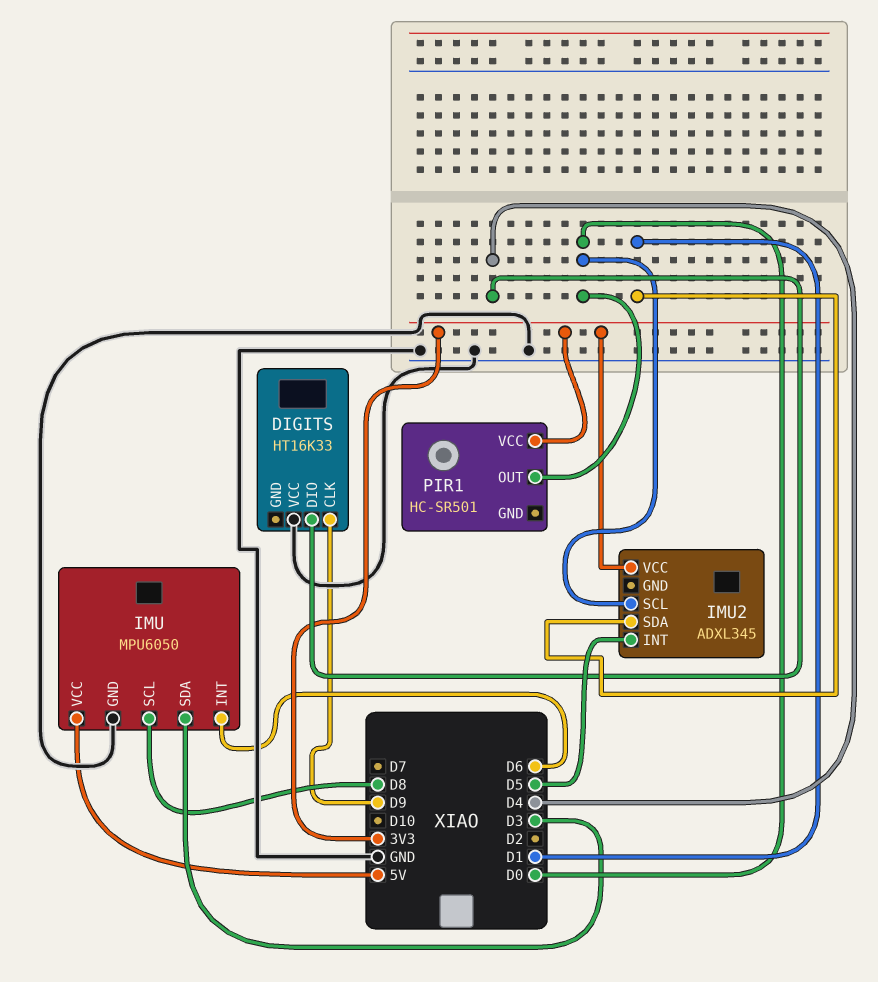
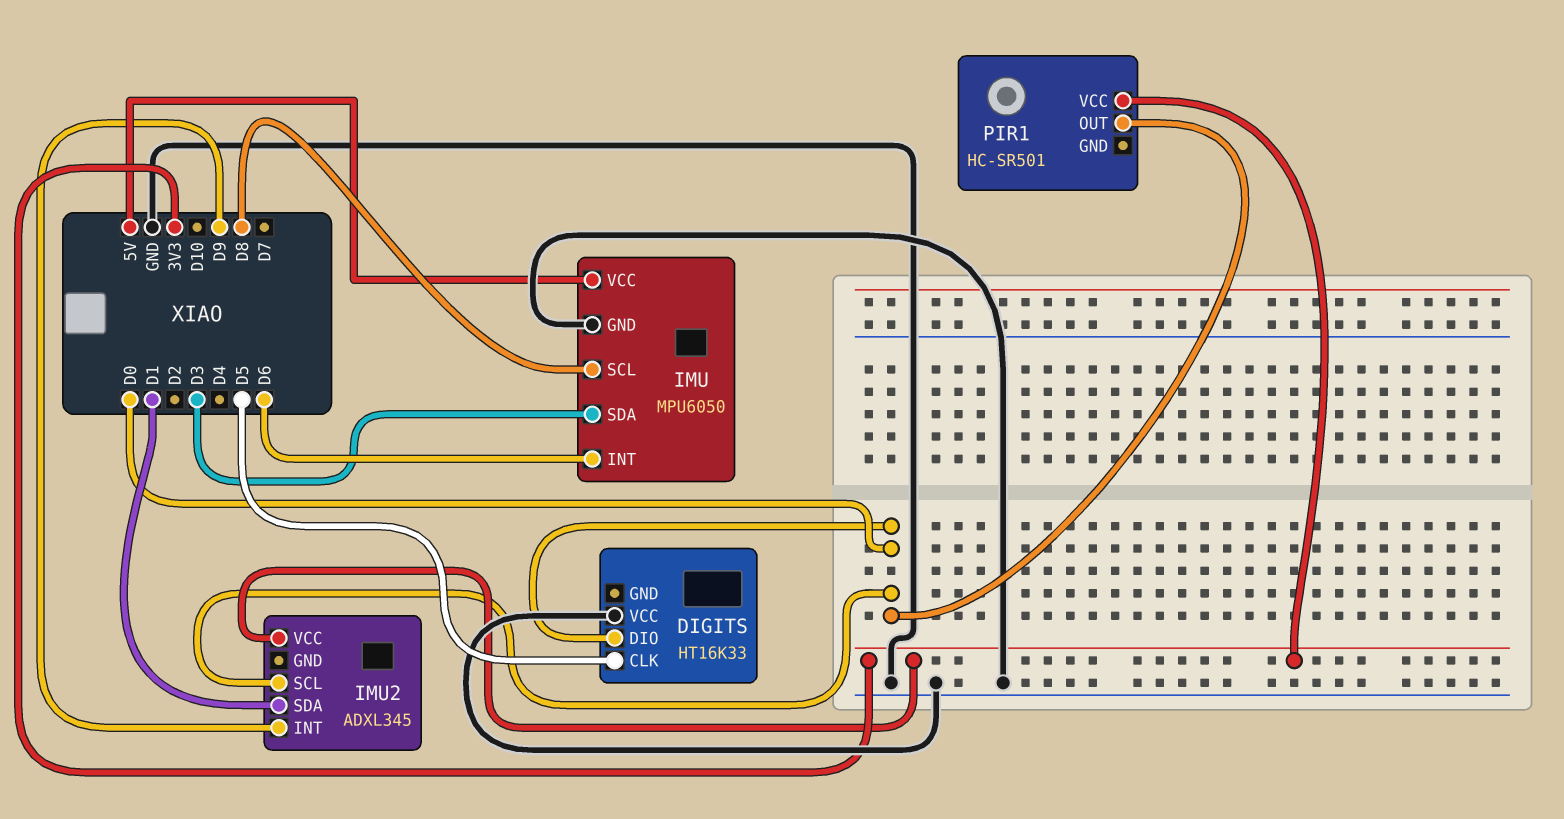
DIGITS pin CLK: D9 -> D5
DIGITS pin DIO: D4 -> D0
IMU2 pin INT: D5 -> D9

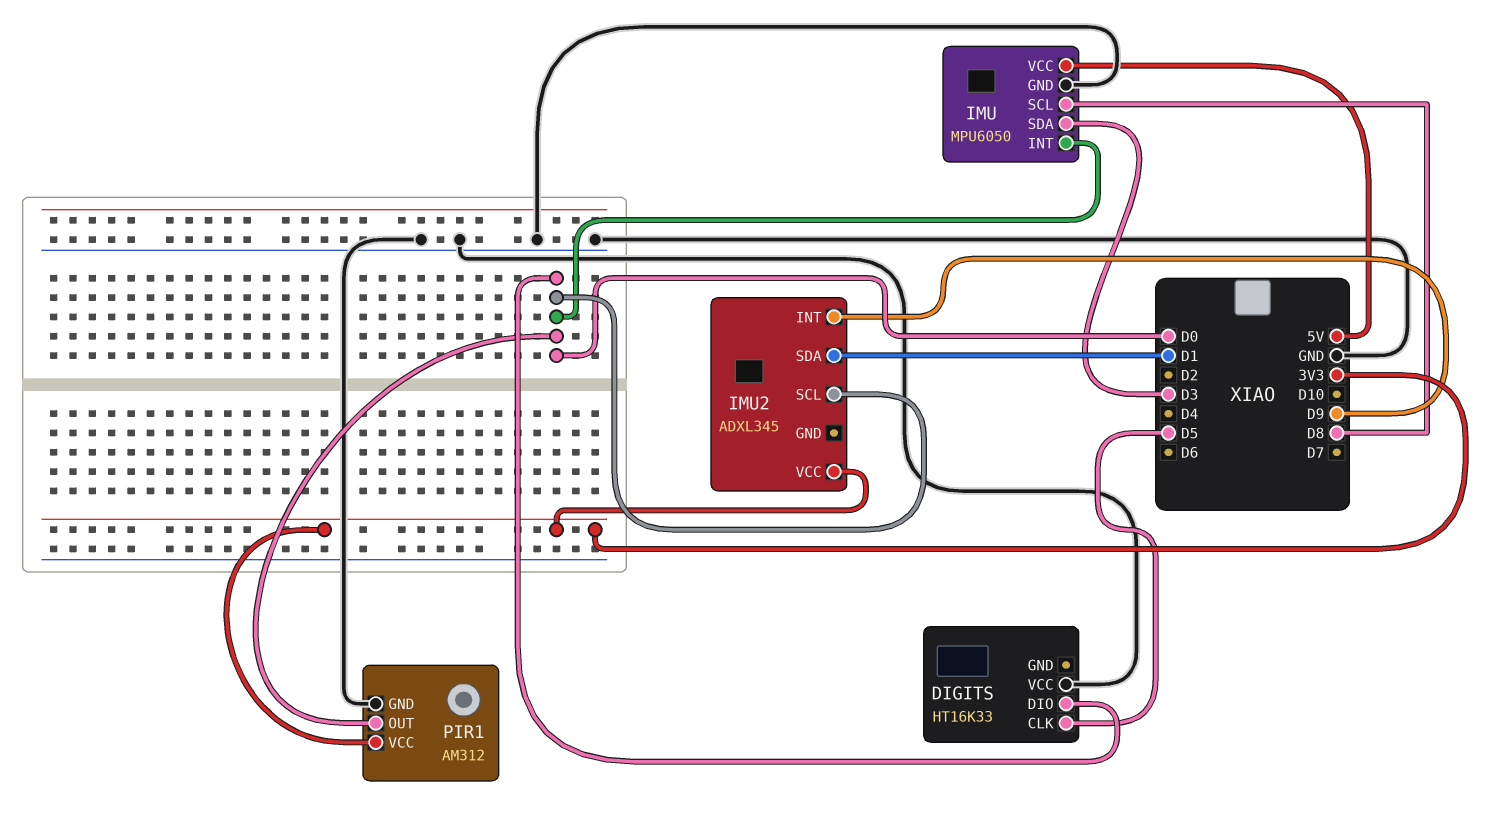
IMU pin INT: D6 -> D0
PIR1: HC-SR501 -> AM312
PIR1 pin GND: none -> GND

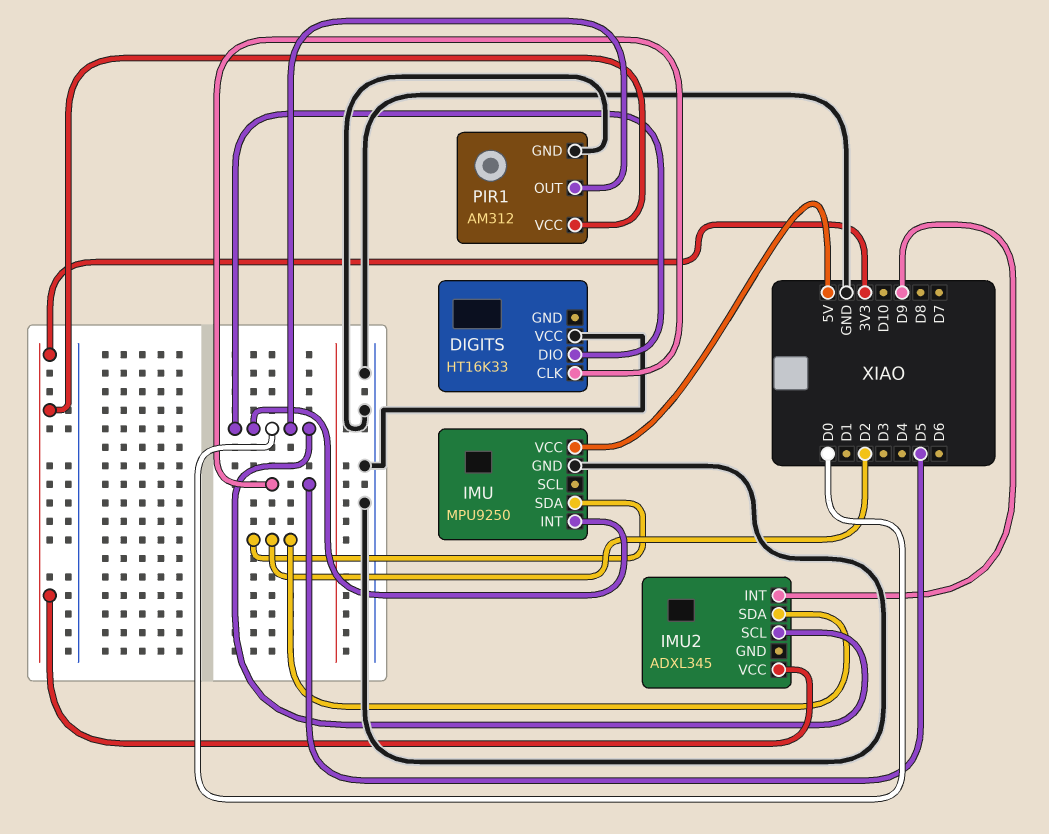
IMU: MPU6050 -> MPU9250
IMU pin SCL: D8 -> none
IMU pin SDA: D3 -> D2
IMU2 pin SDA: D1 -> D2

